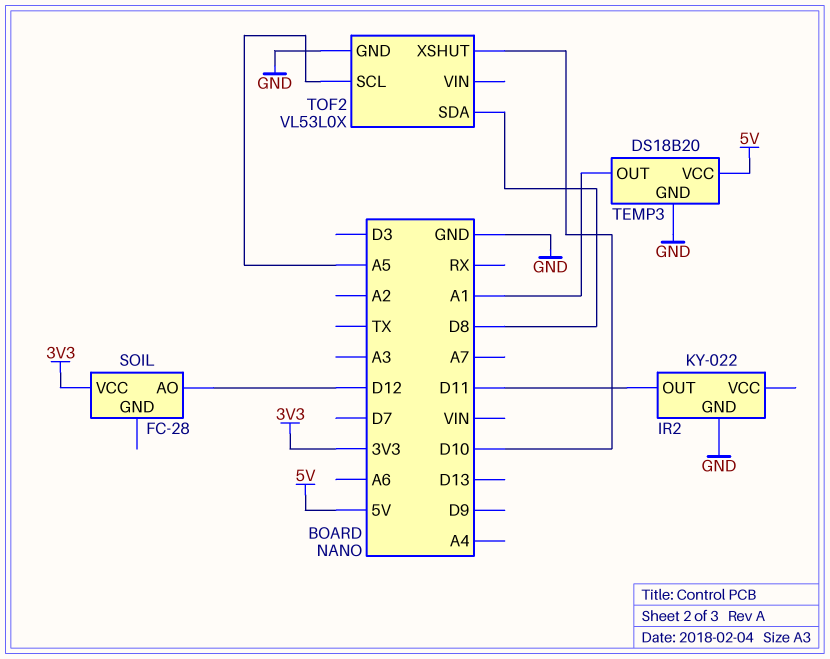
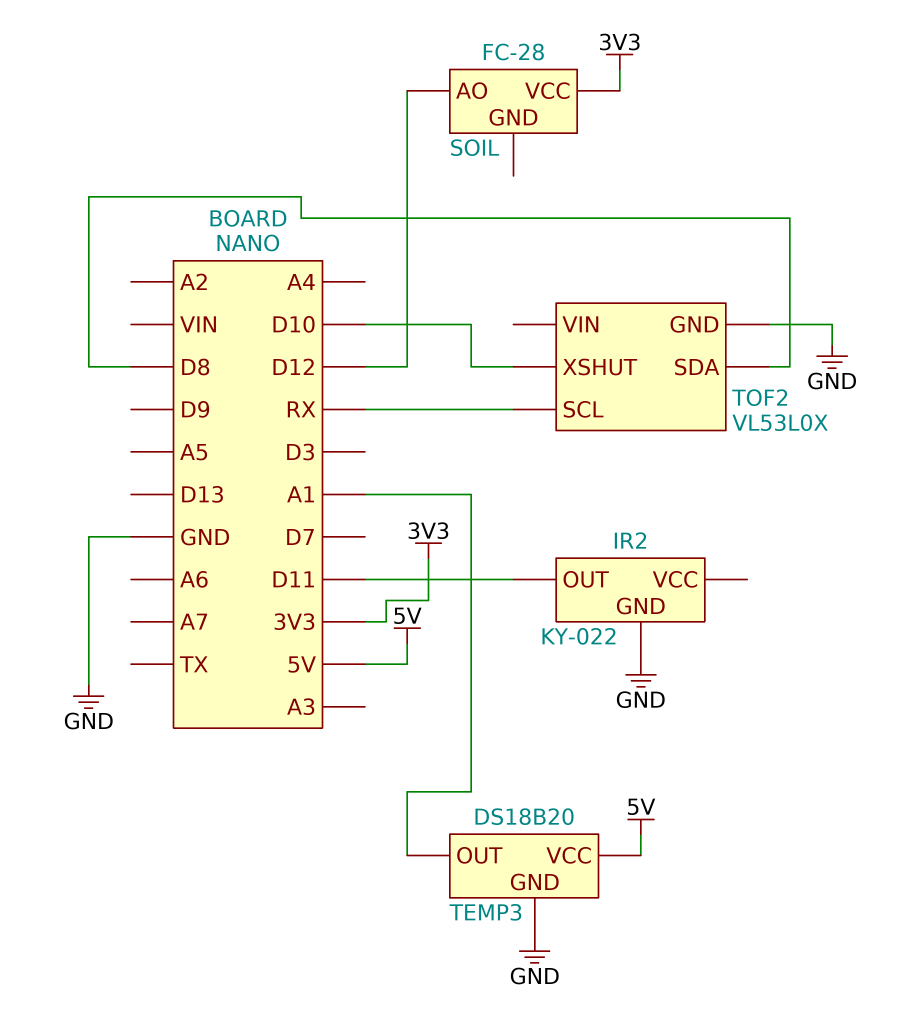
TOF2 pin SCL: A5 -> RX

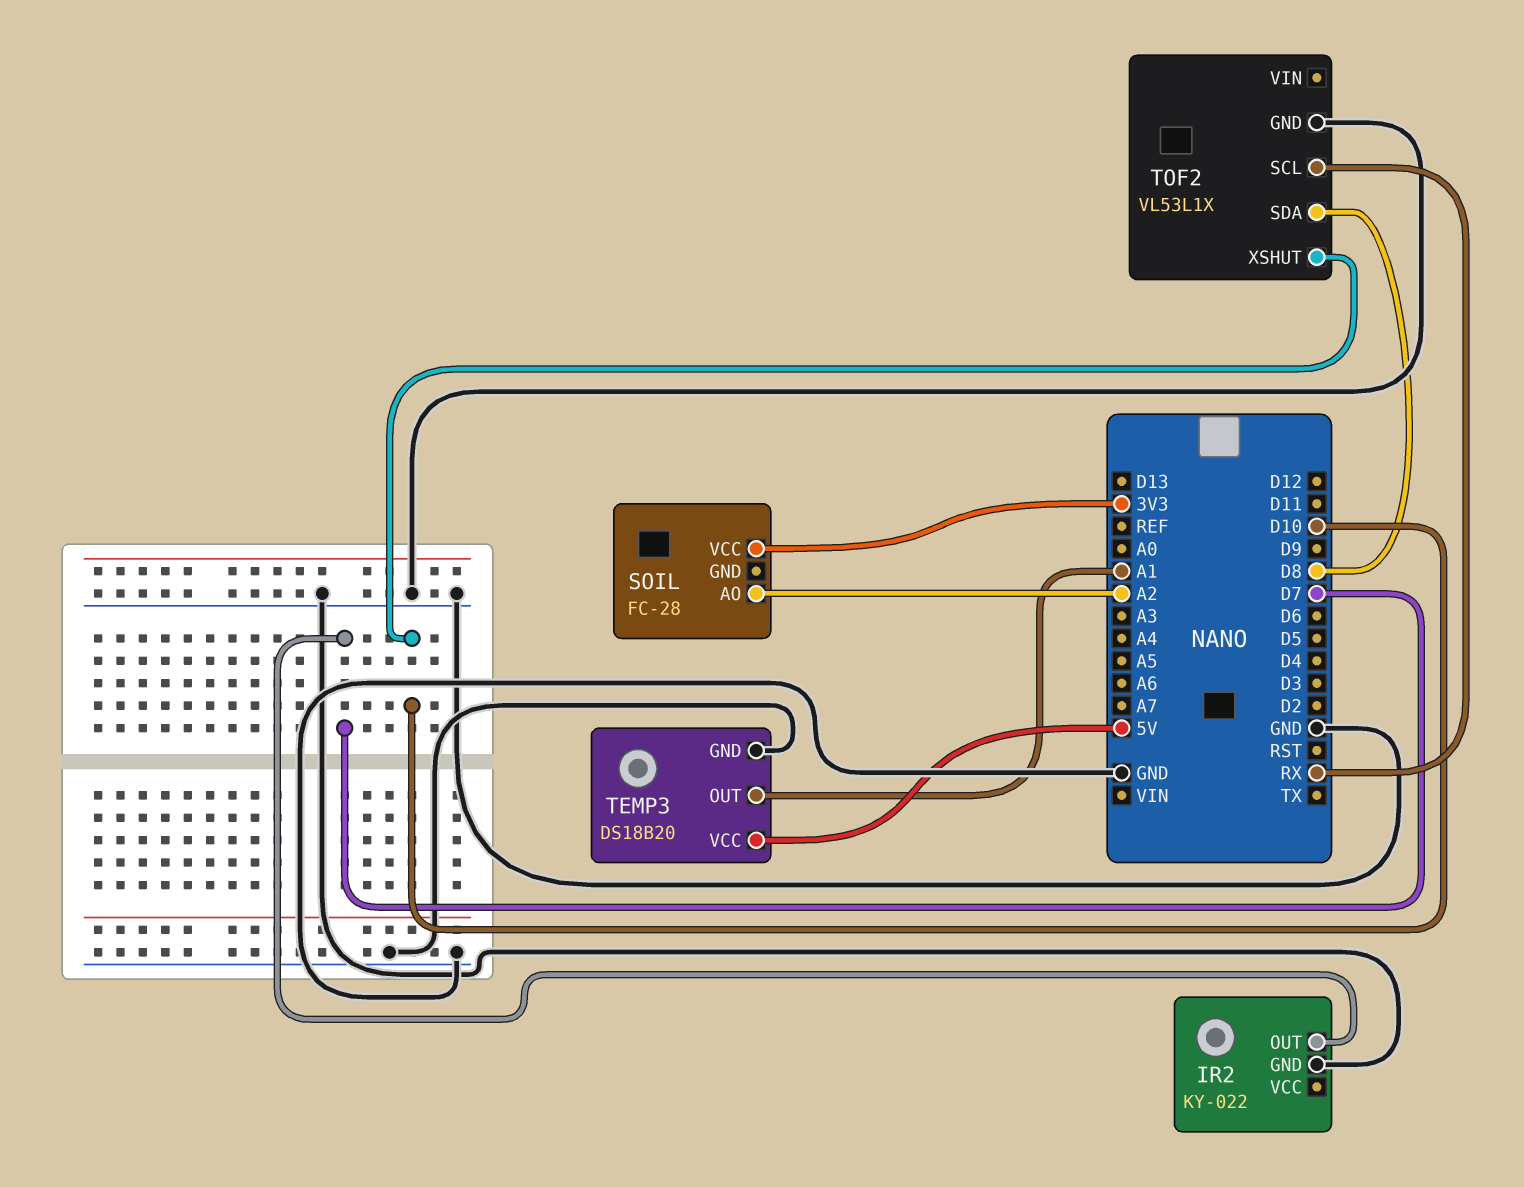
IR2 pin OUT: D11 -> D7
SOIL pin AO: D12 -> A2
TOF2: VL53L0X -> VL53L1X

